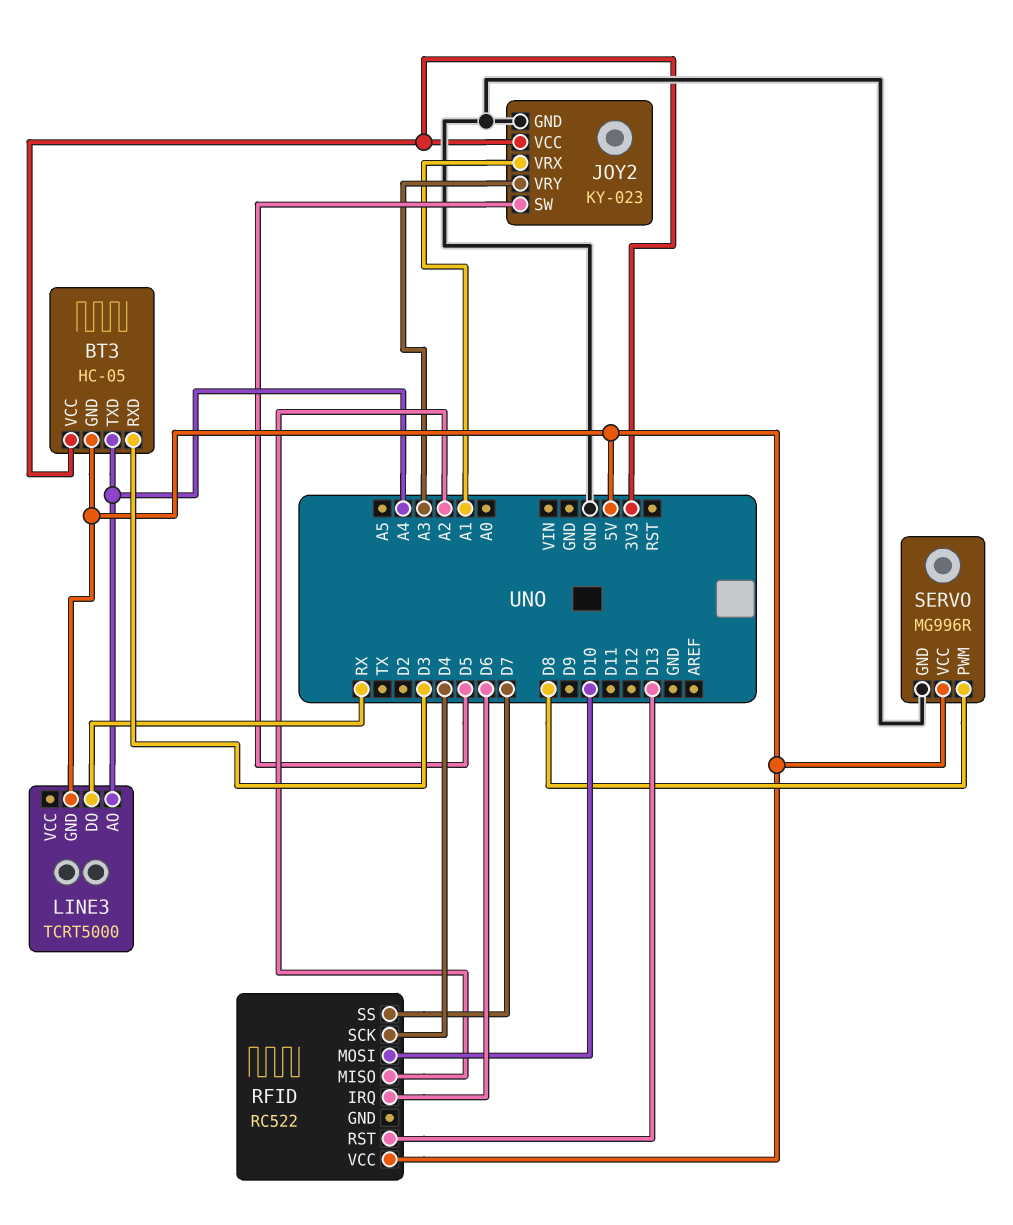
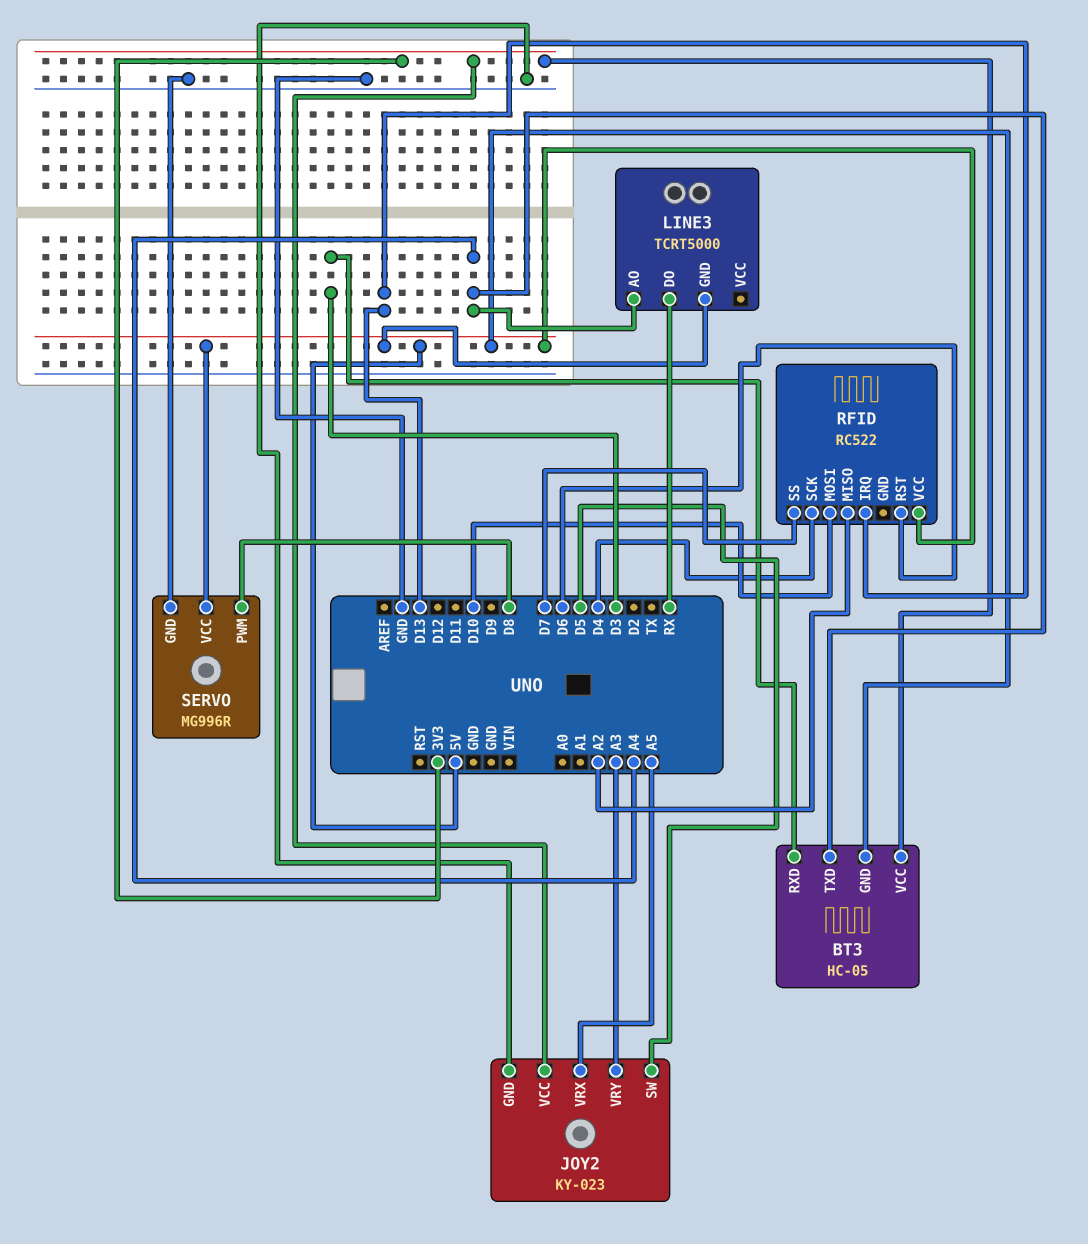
JOY2 pin VRX: A1 -> A5
RFID pin IRQ: D6 -> D13
RFID pin RST: D13 -> D6

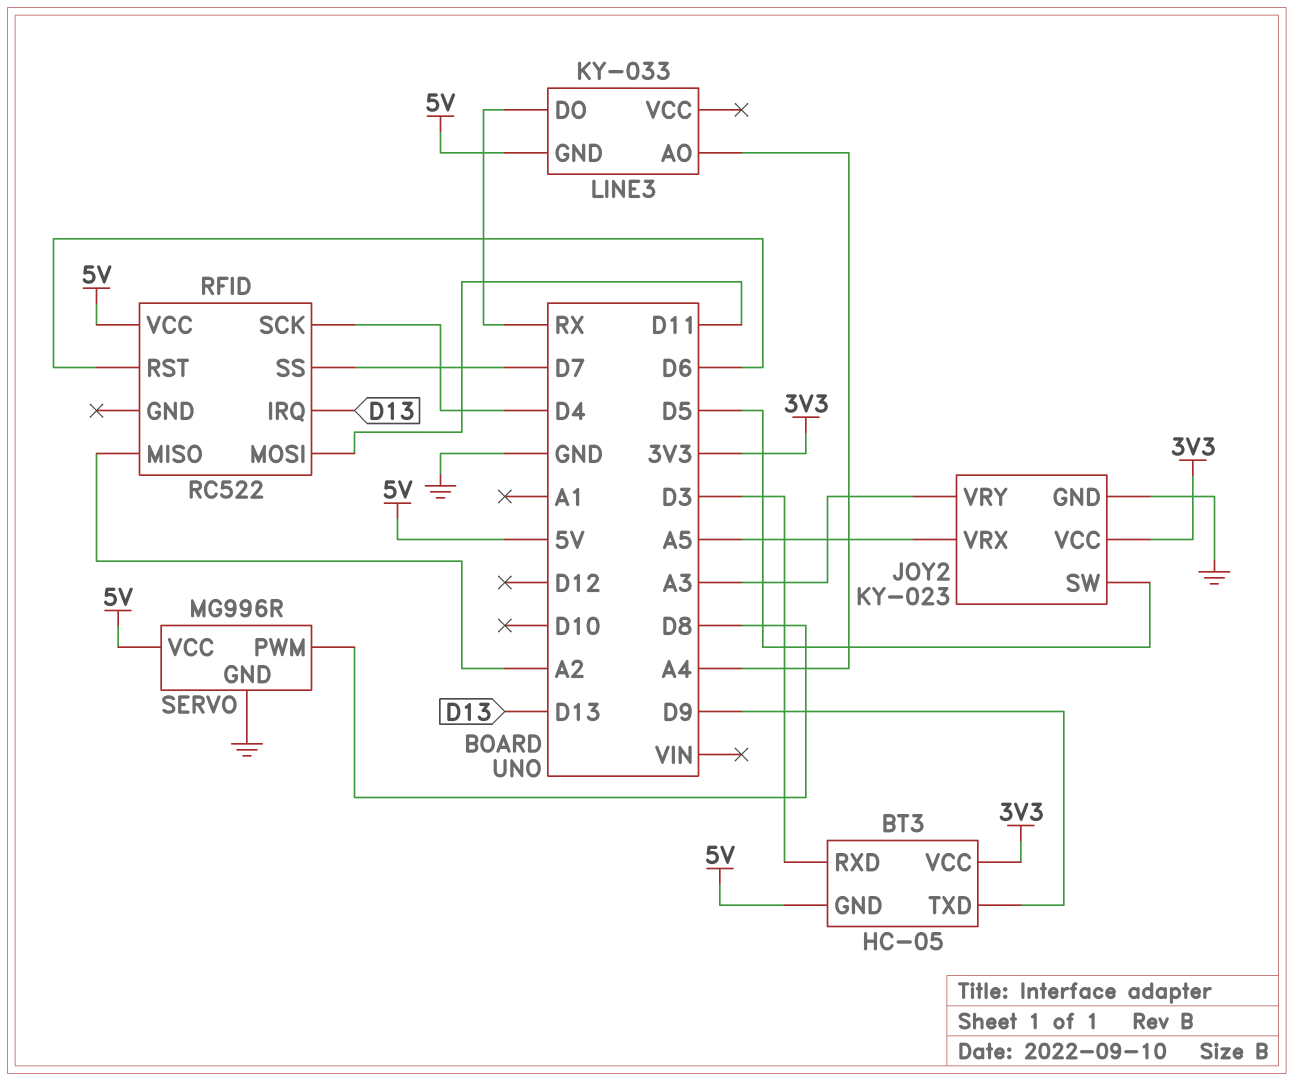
BT3 pin TXD: A4 -> D9
LINE3: TCRT5000 -> KY-033
RFID pin MOSI: D10 -> D11

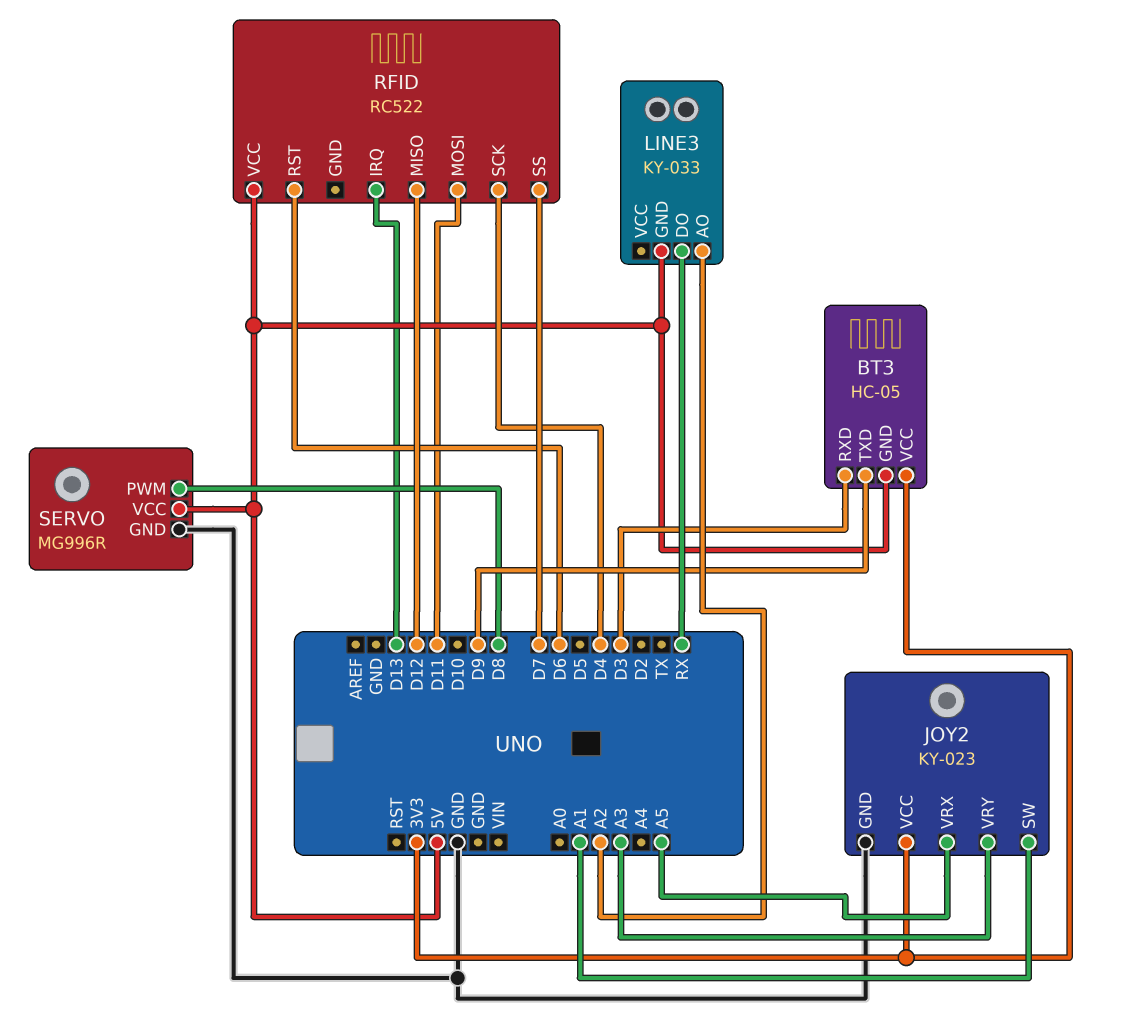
JOY2 pin SW: D5 -> A1
LINE3 pin AO: A4 -> A2
RFID pin MISO: A2 -> D12

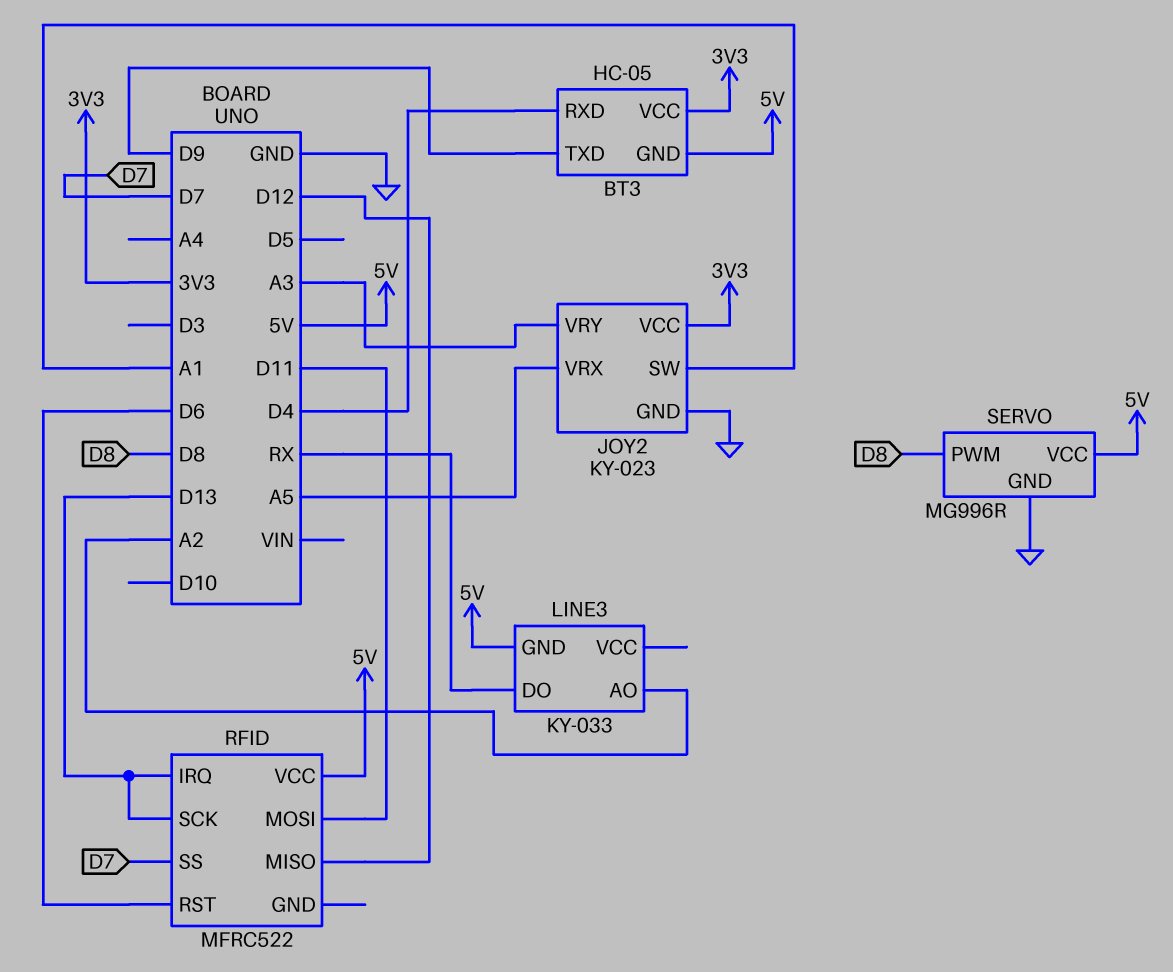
BT3 pin RXD: D3 -> D4
RFID: RC522 -> MFRC522
RFID pin SCK: D4 -> D13

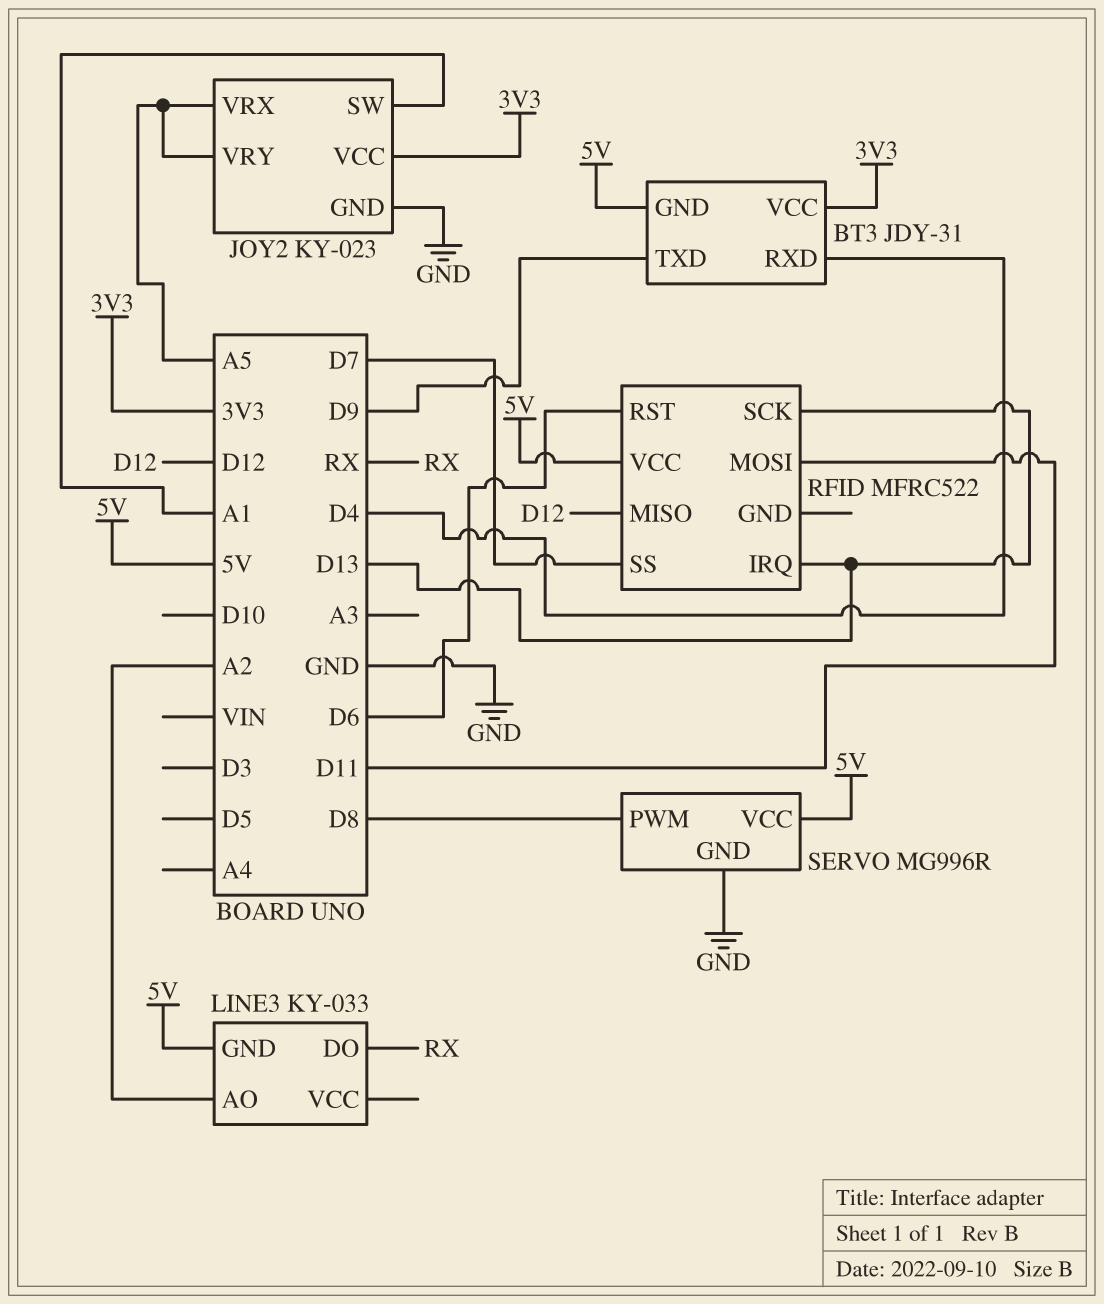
BT3: HC-05 -> JDY-31
JOY2 pin VRY: A3 -> A5

